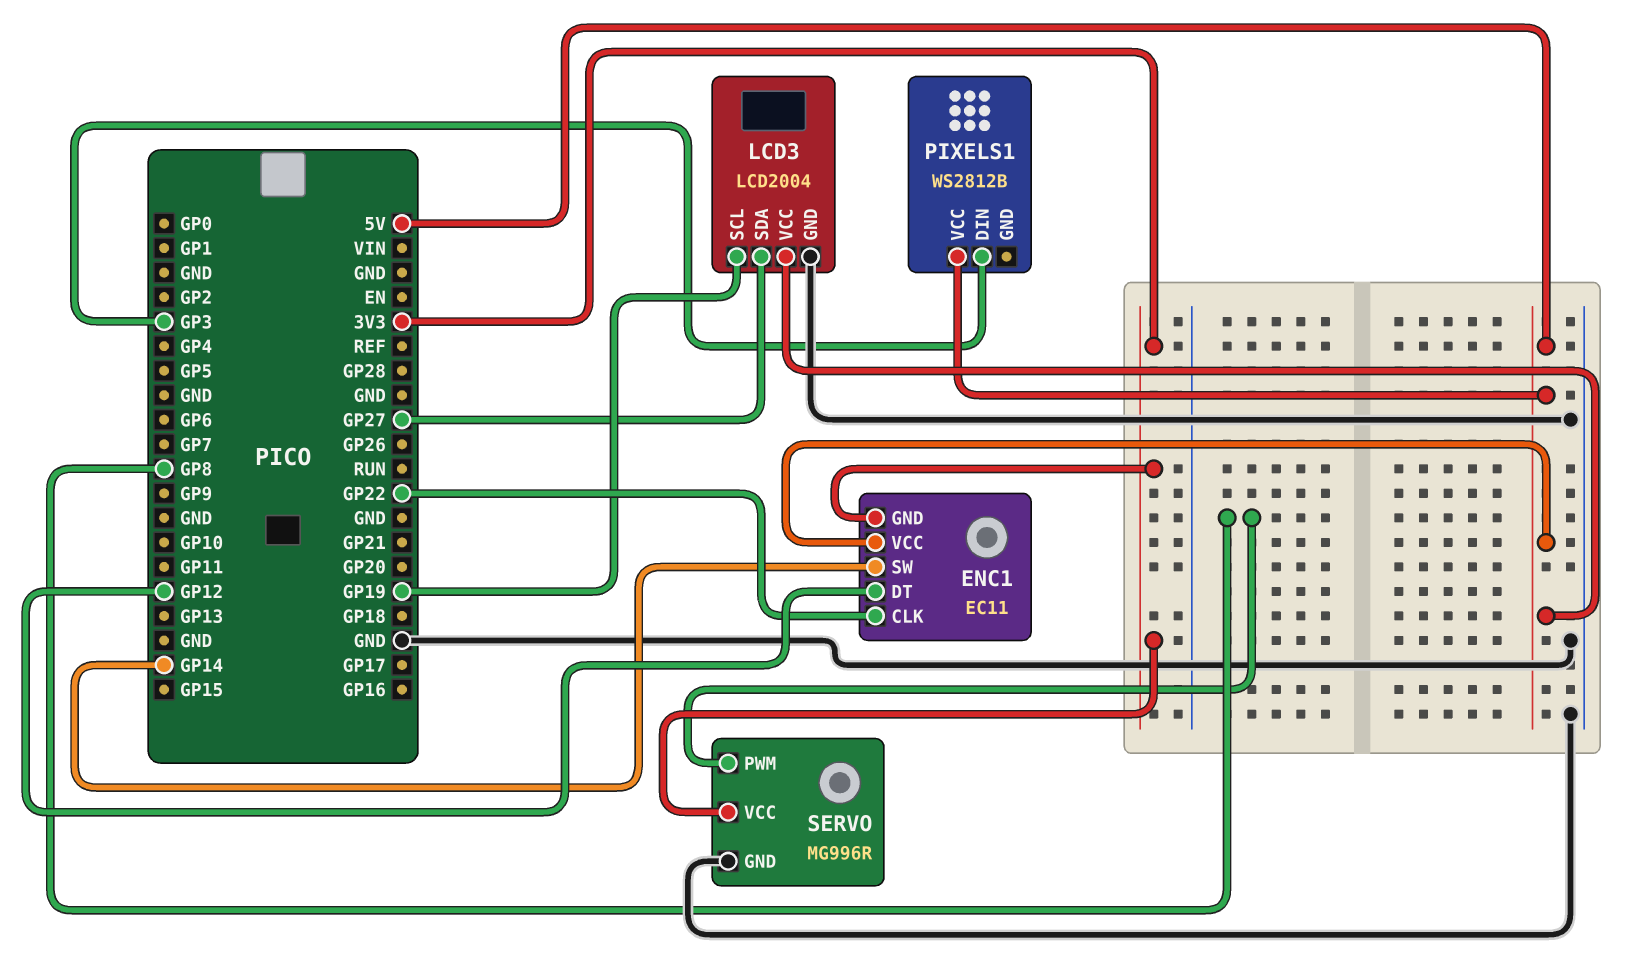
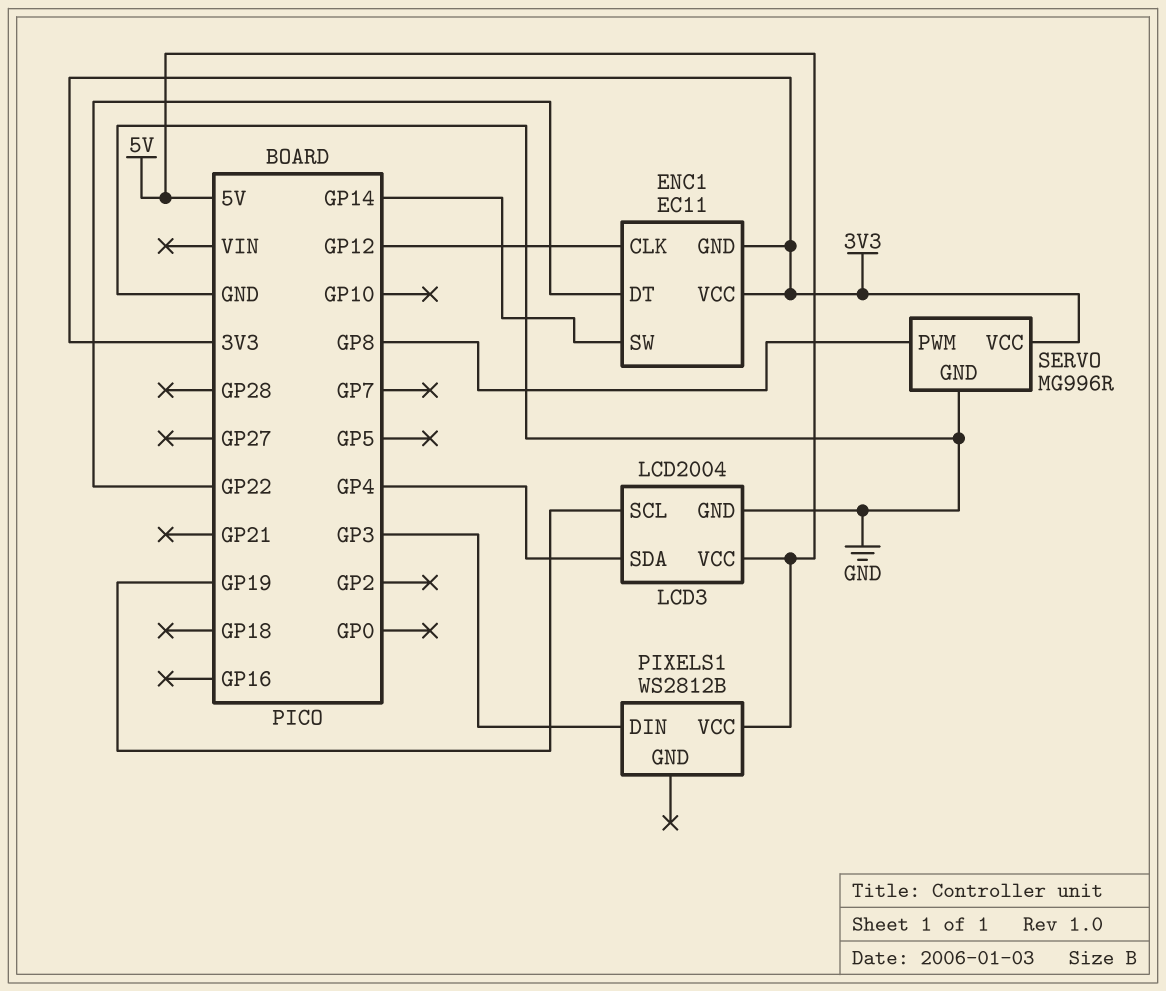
ENC1 pin CLK: GP22 -> GP12
ENC1 pin DT: GP12 -> GP22
ENC1 pin VCC: 5V -> 3V3
LCD3 pin SDA: GP27 -> GP4

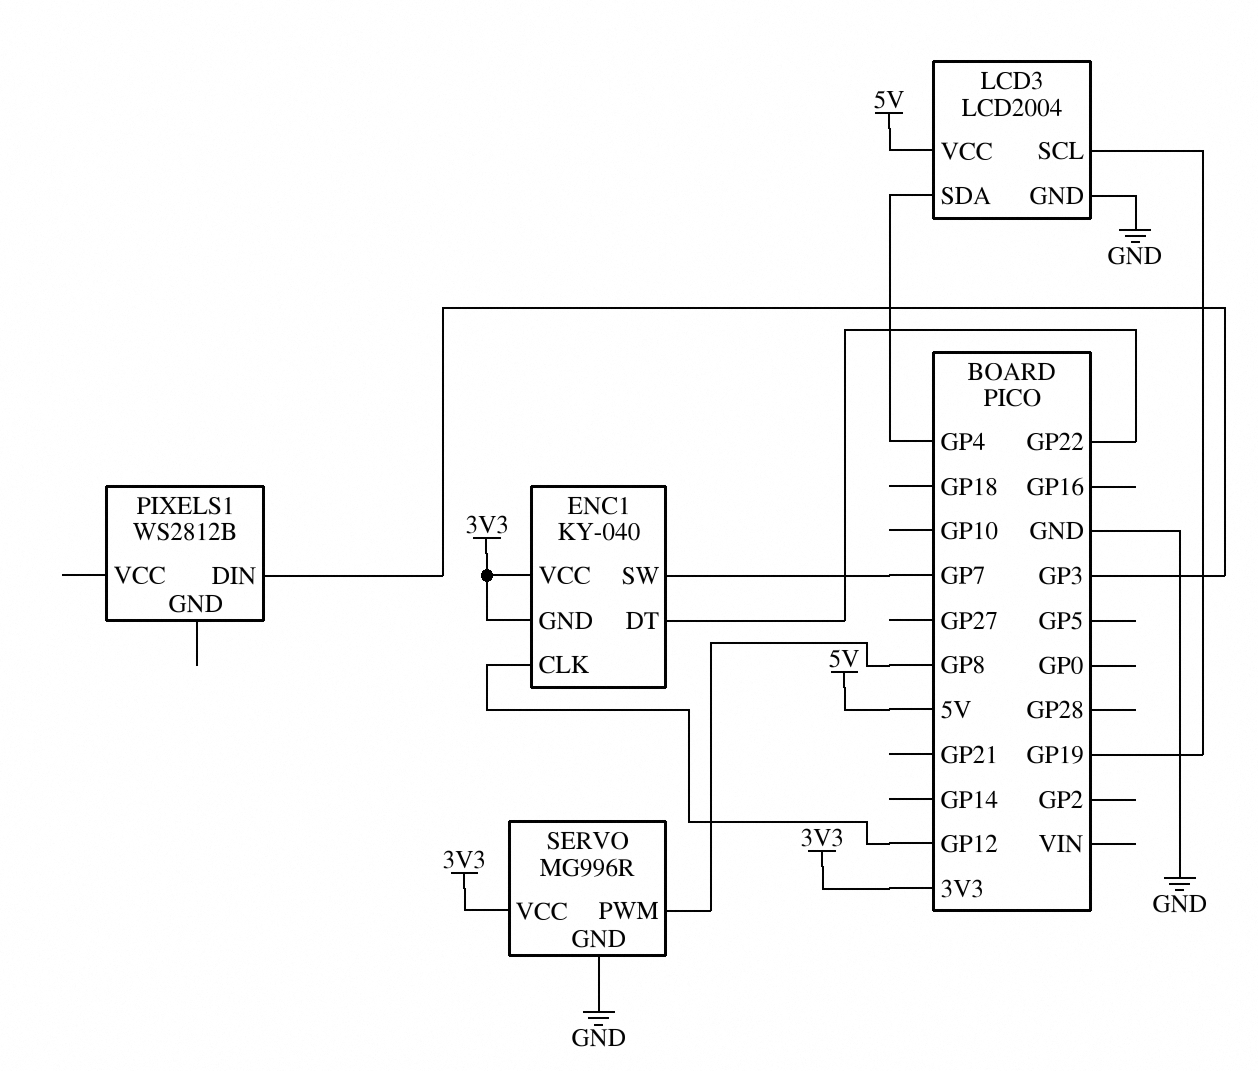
ENC1: EC11 -> KY-040
ENC1 pin SW: GP14 -> GP7
PIXELS1 pin VCC: 5V -> none

